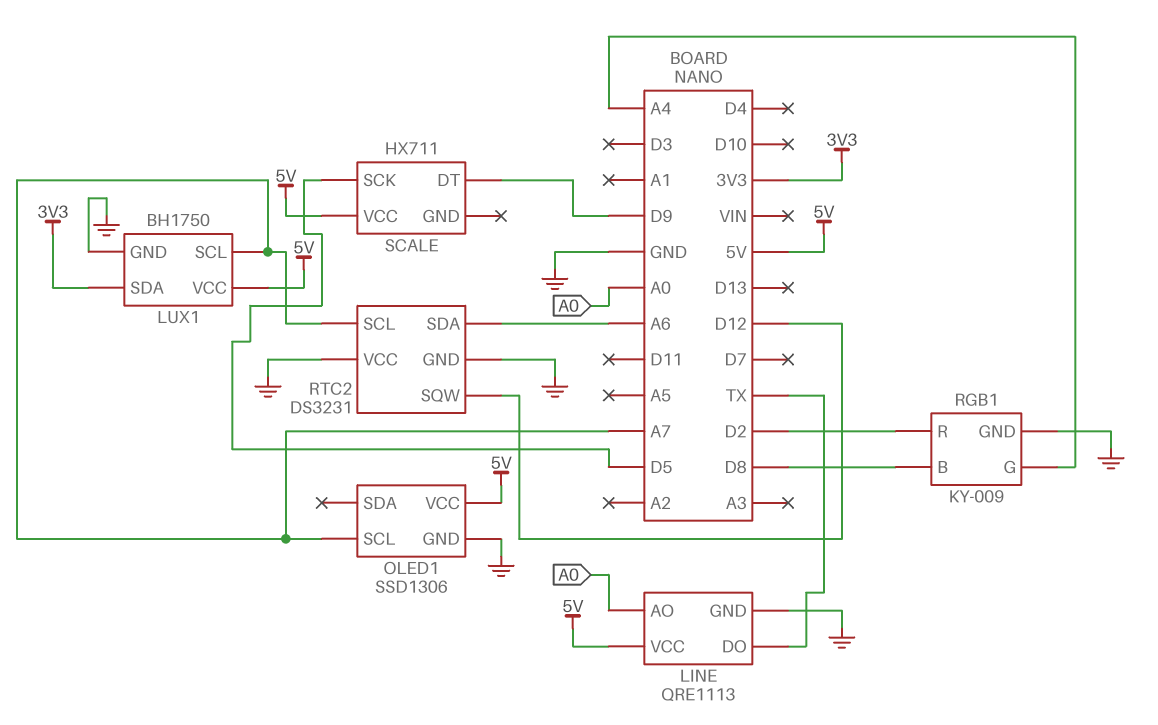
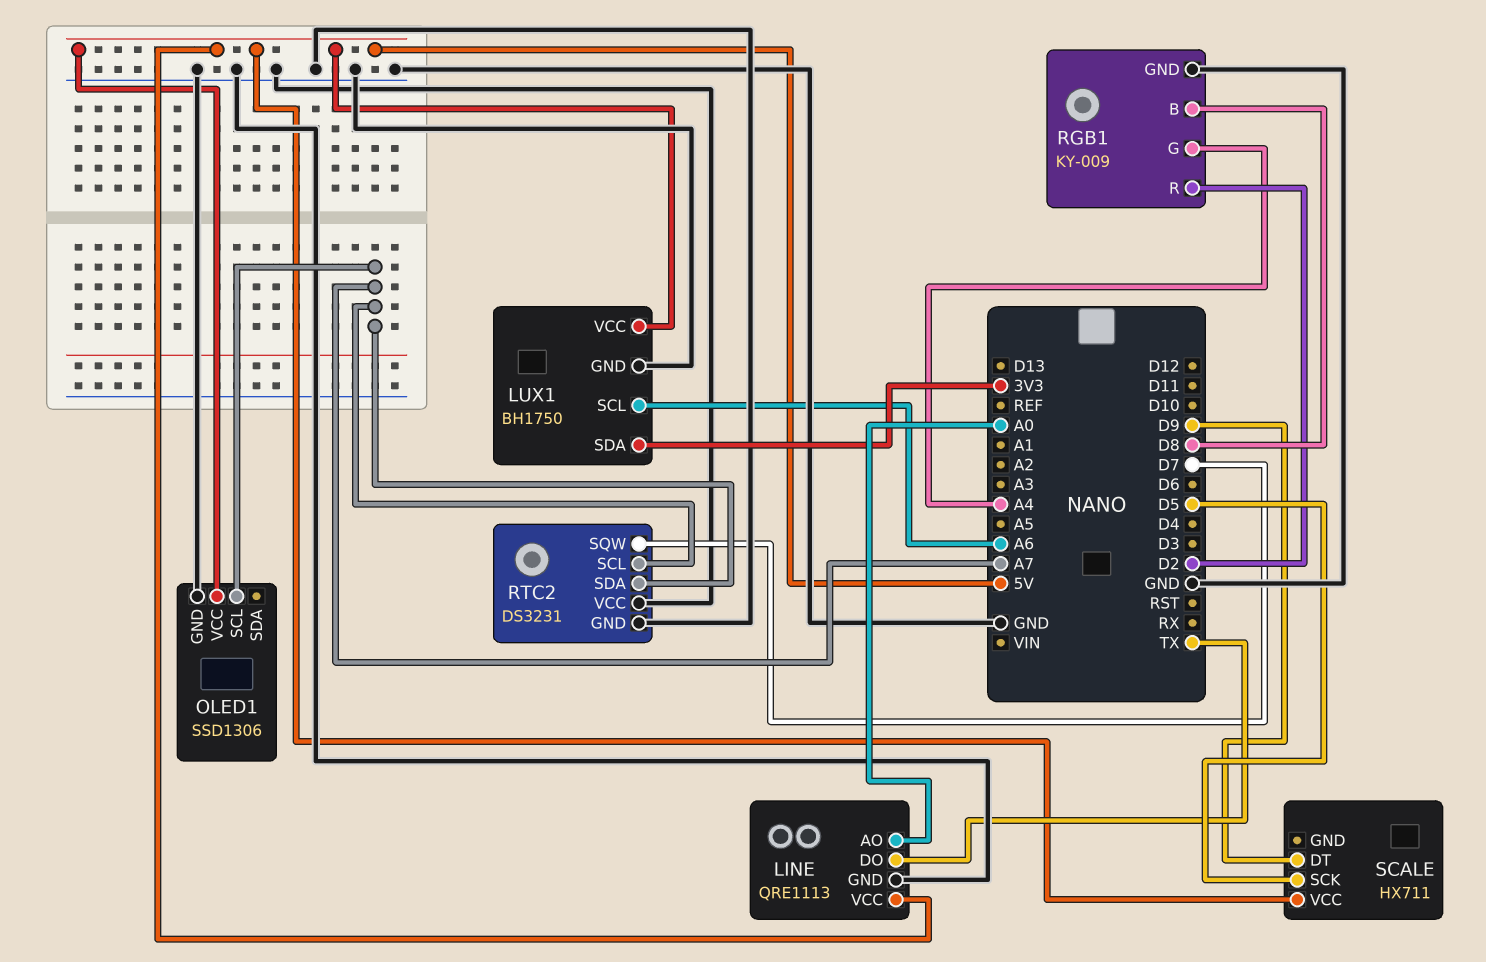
LUX1 pin SCL: A7 -> A6
RTC2 pin SDA: A6 -> A7
RTC2 pin SQW: D12 -> D7

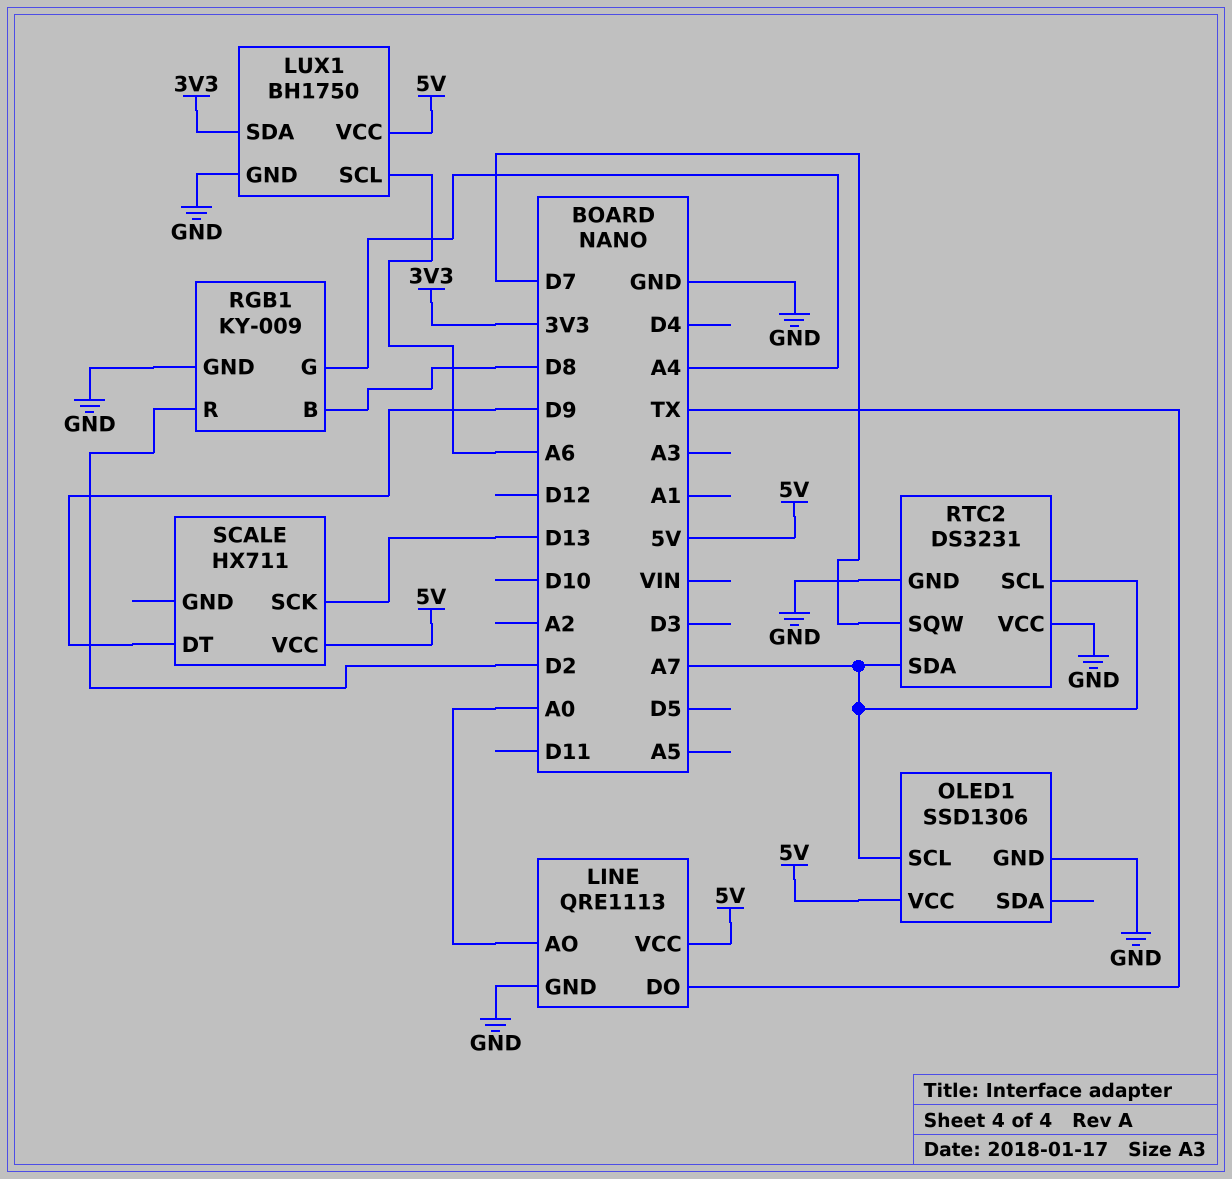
SCALE pin SCK: D5 -> D13

